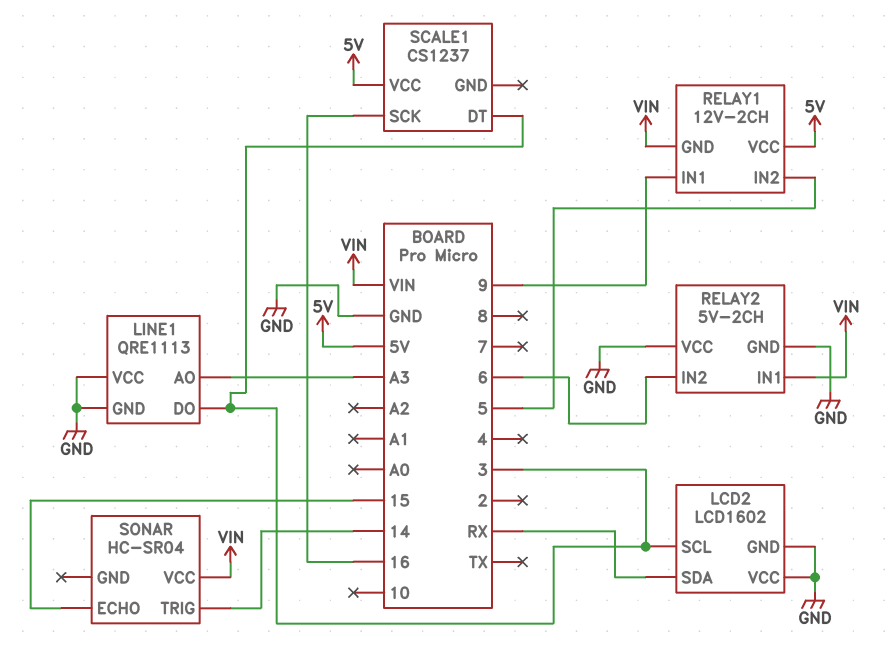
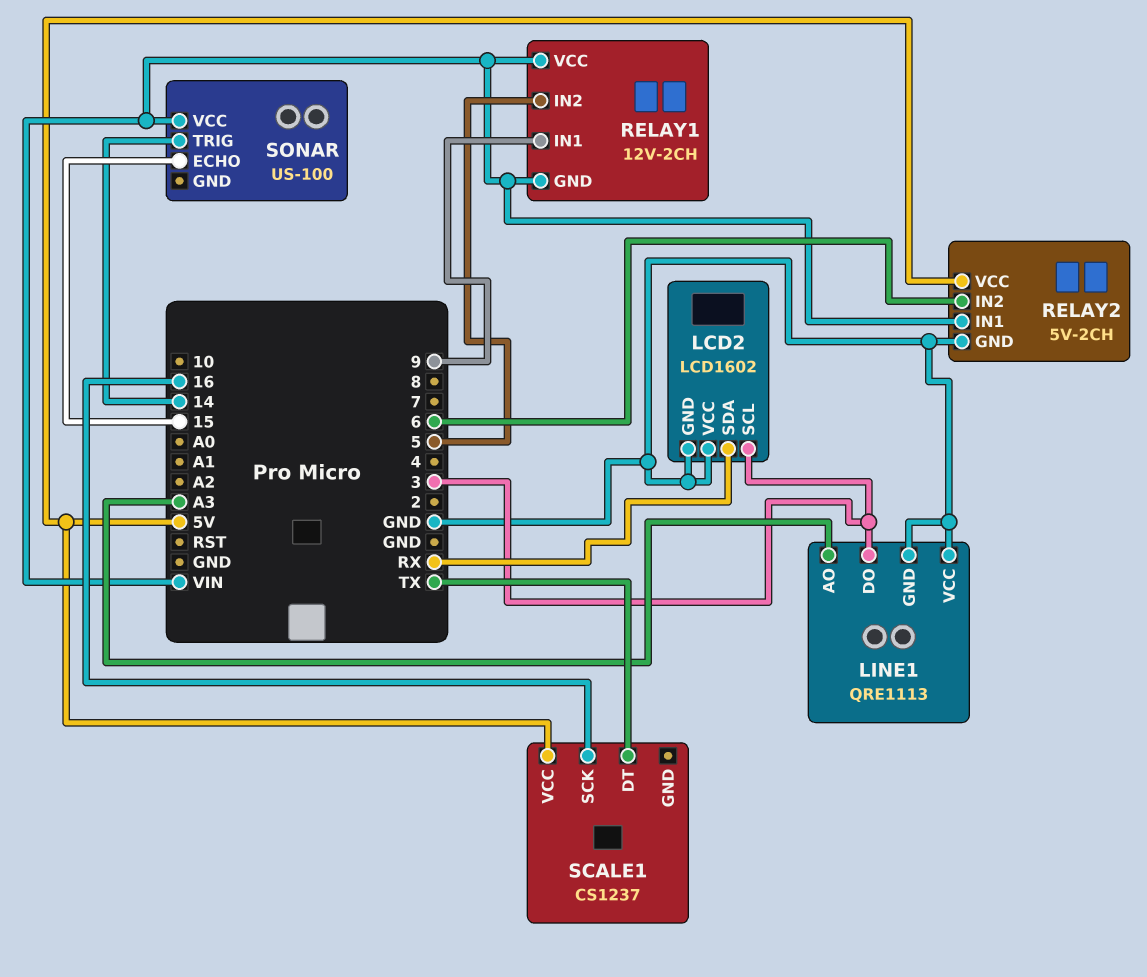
RELAY1 pin VCC: 5V -> VIN
RELAY2 pin VCC: GND -> 5V
SCALE1 pin DT: 3 -> TX
SONAR: HC-SR04 -> US-100

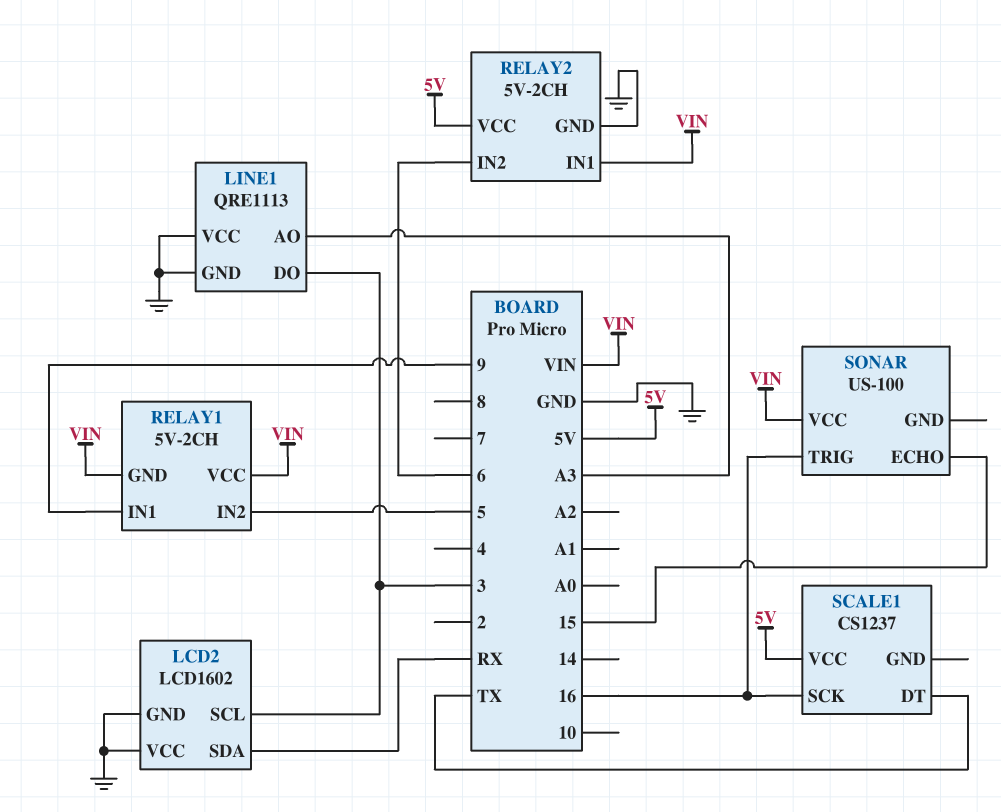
RELAY1: 12V-2CH -> 5V-2CH
SONAR pin TRIG: 14 -> 16

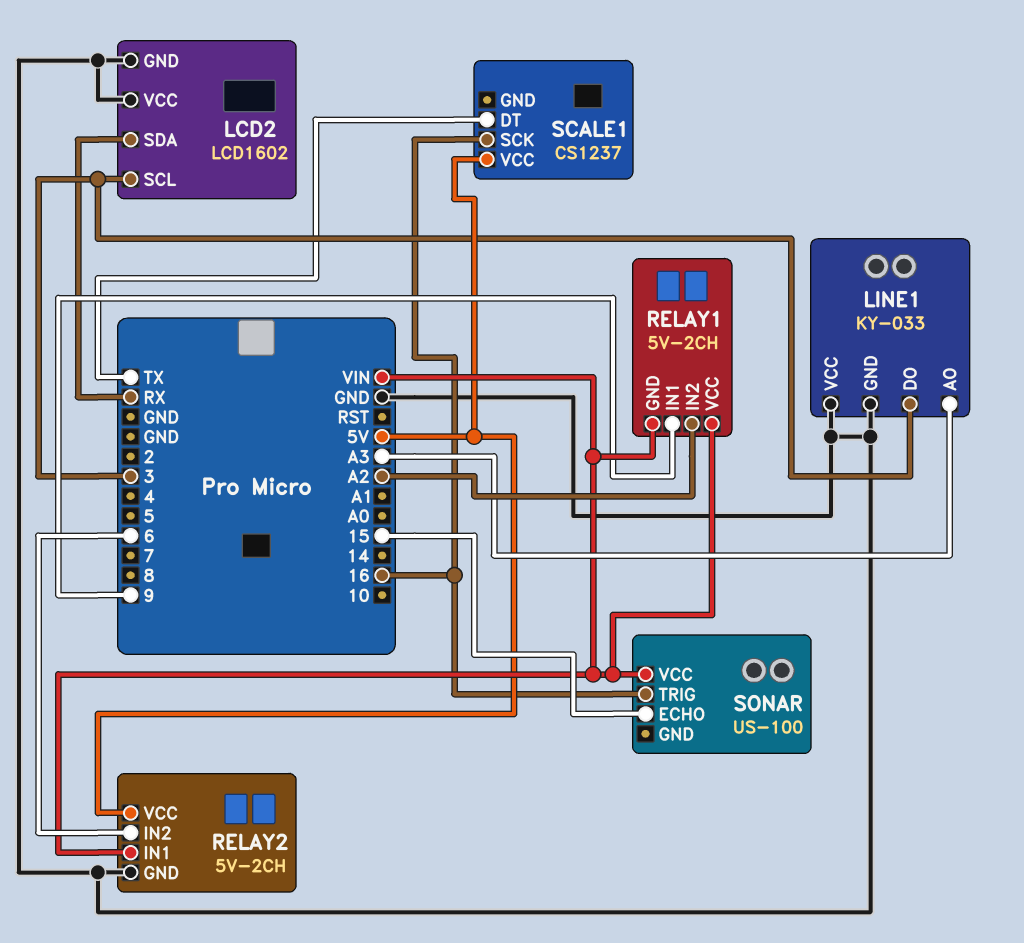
LINE1: QRE1113 -> KY-033
RELAY1 pin IN2: 5 -> A2

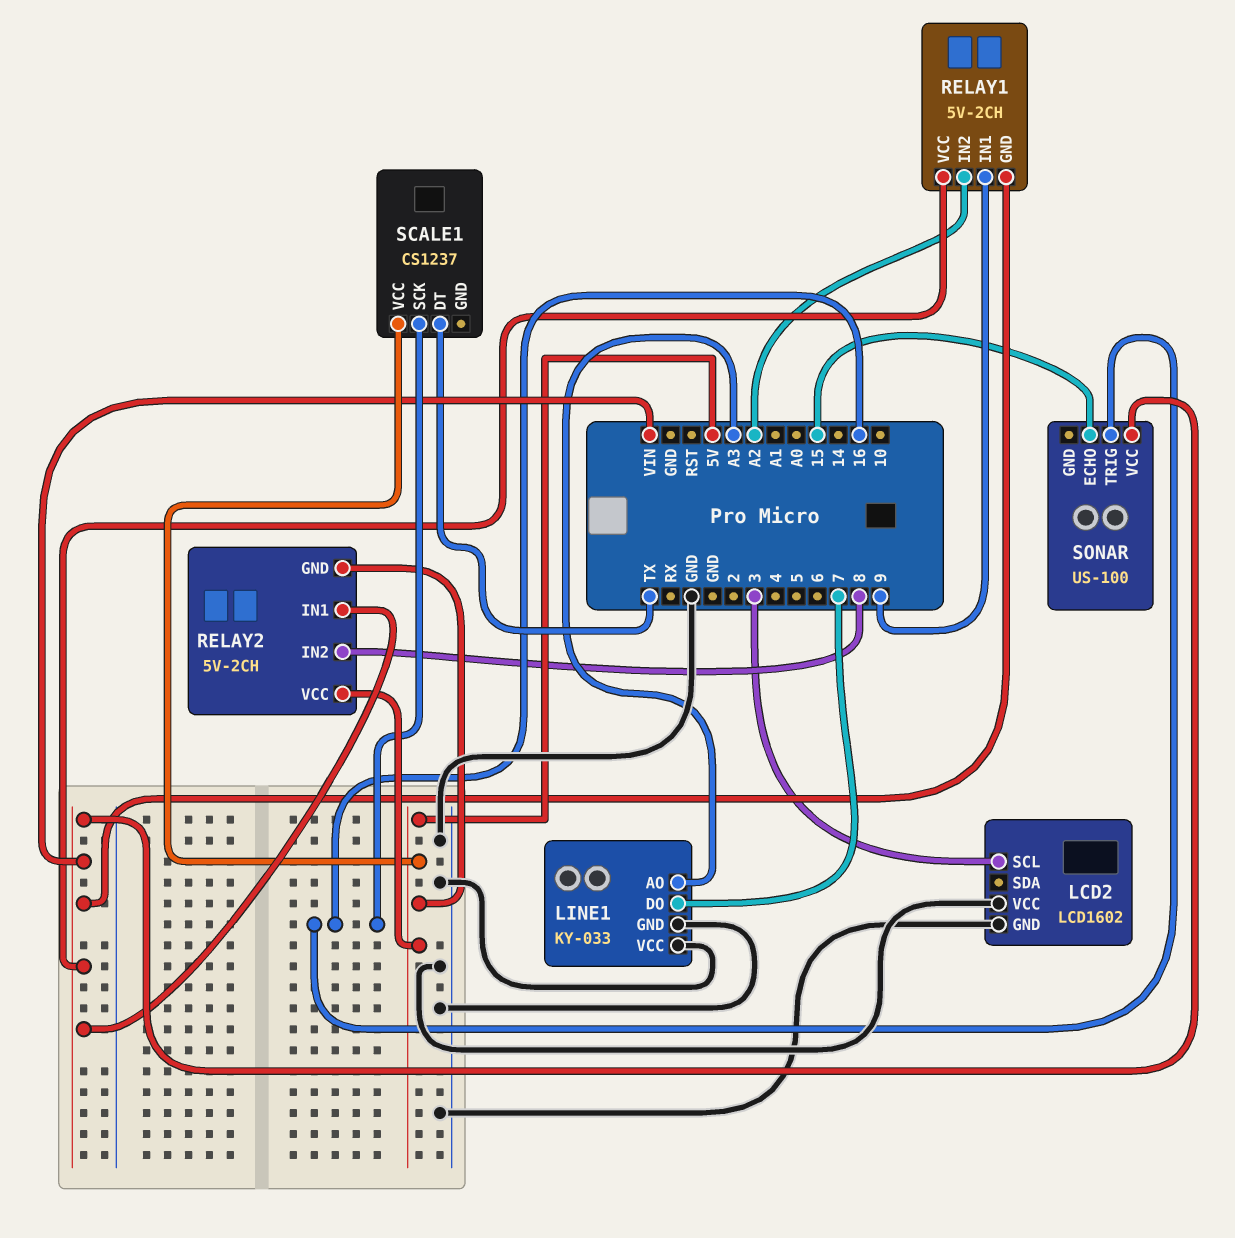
LCD2 pin SDA: RX -> none
LINE1 pin DO: 3 -> 7
RELAY2 pin GND: GND -> 5V
RELAY2 pin IN2: 6 -> 8

